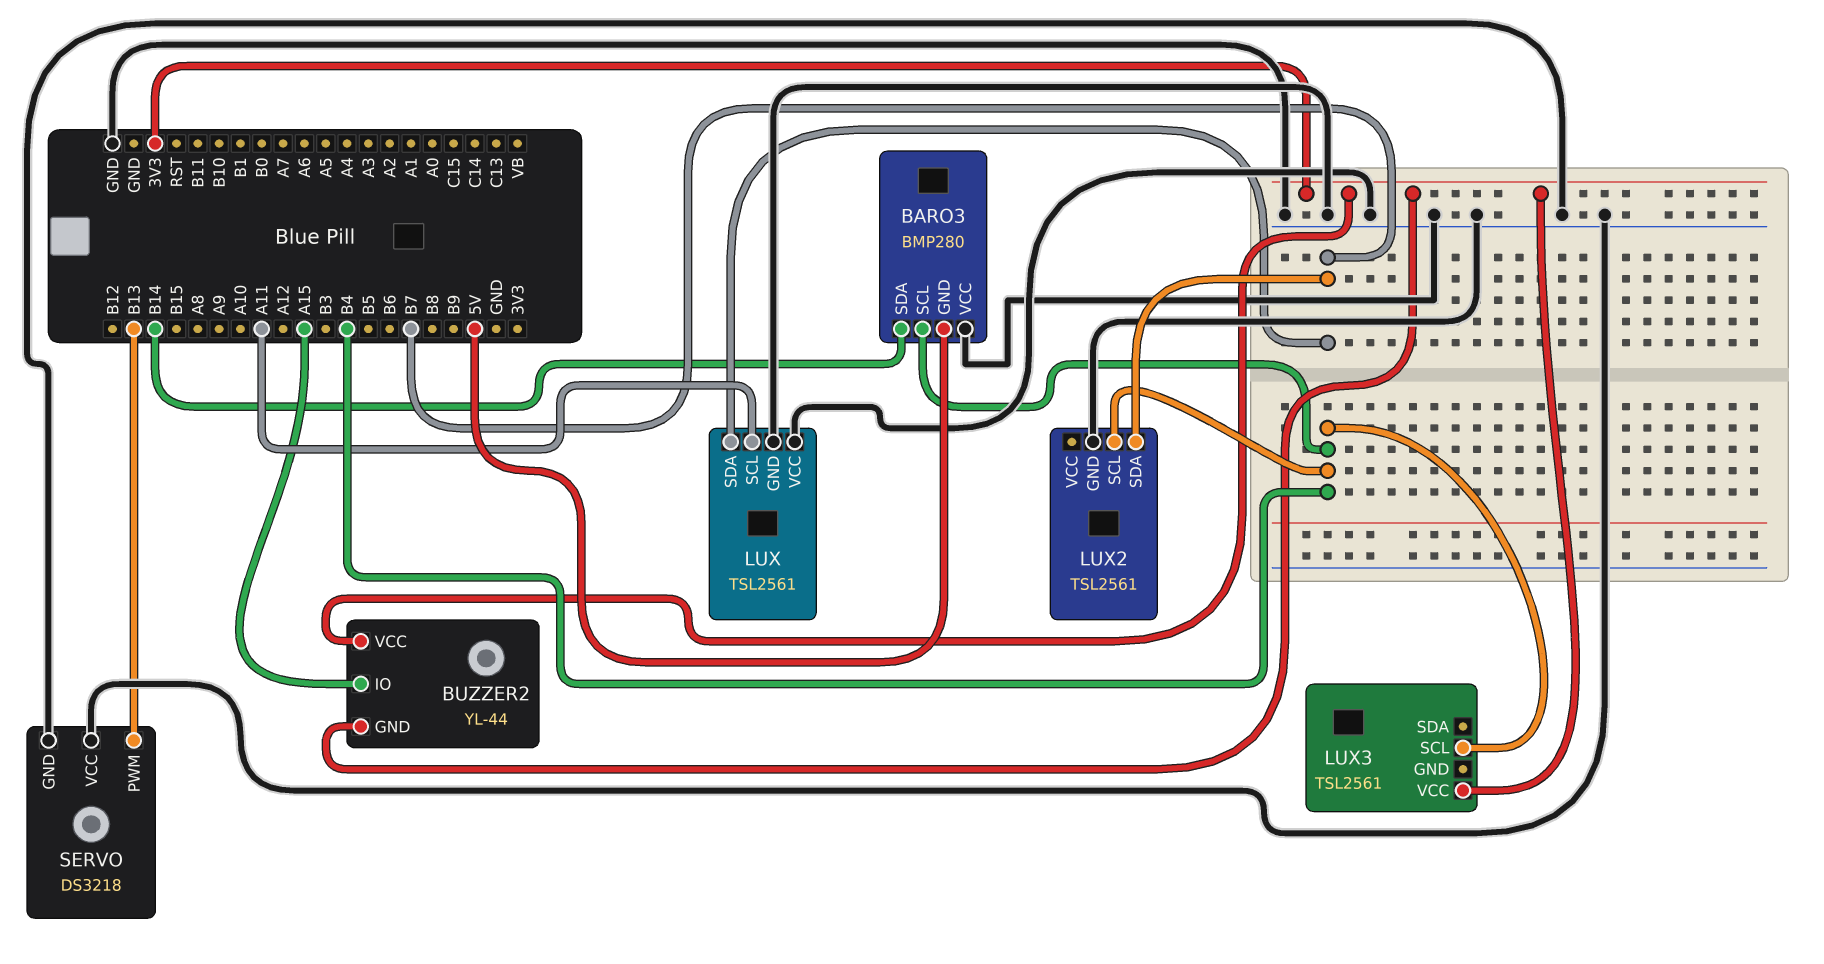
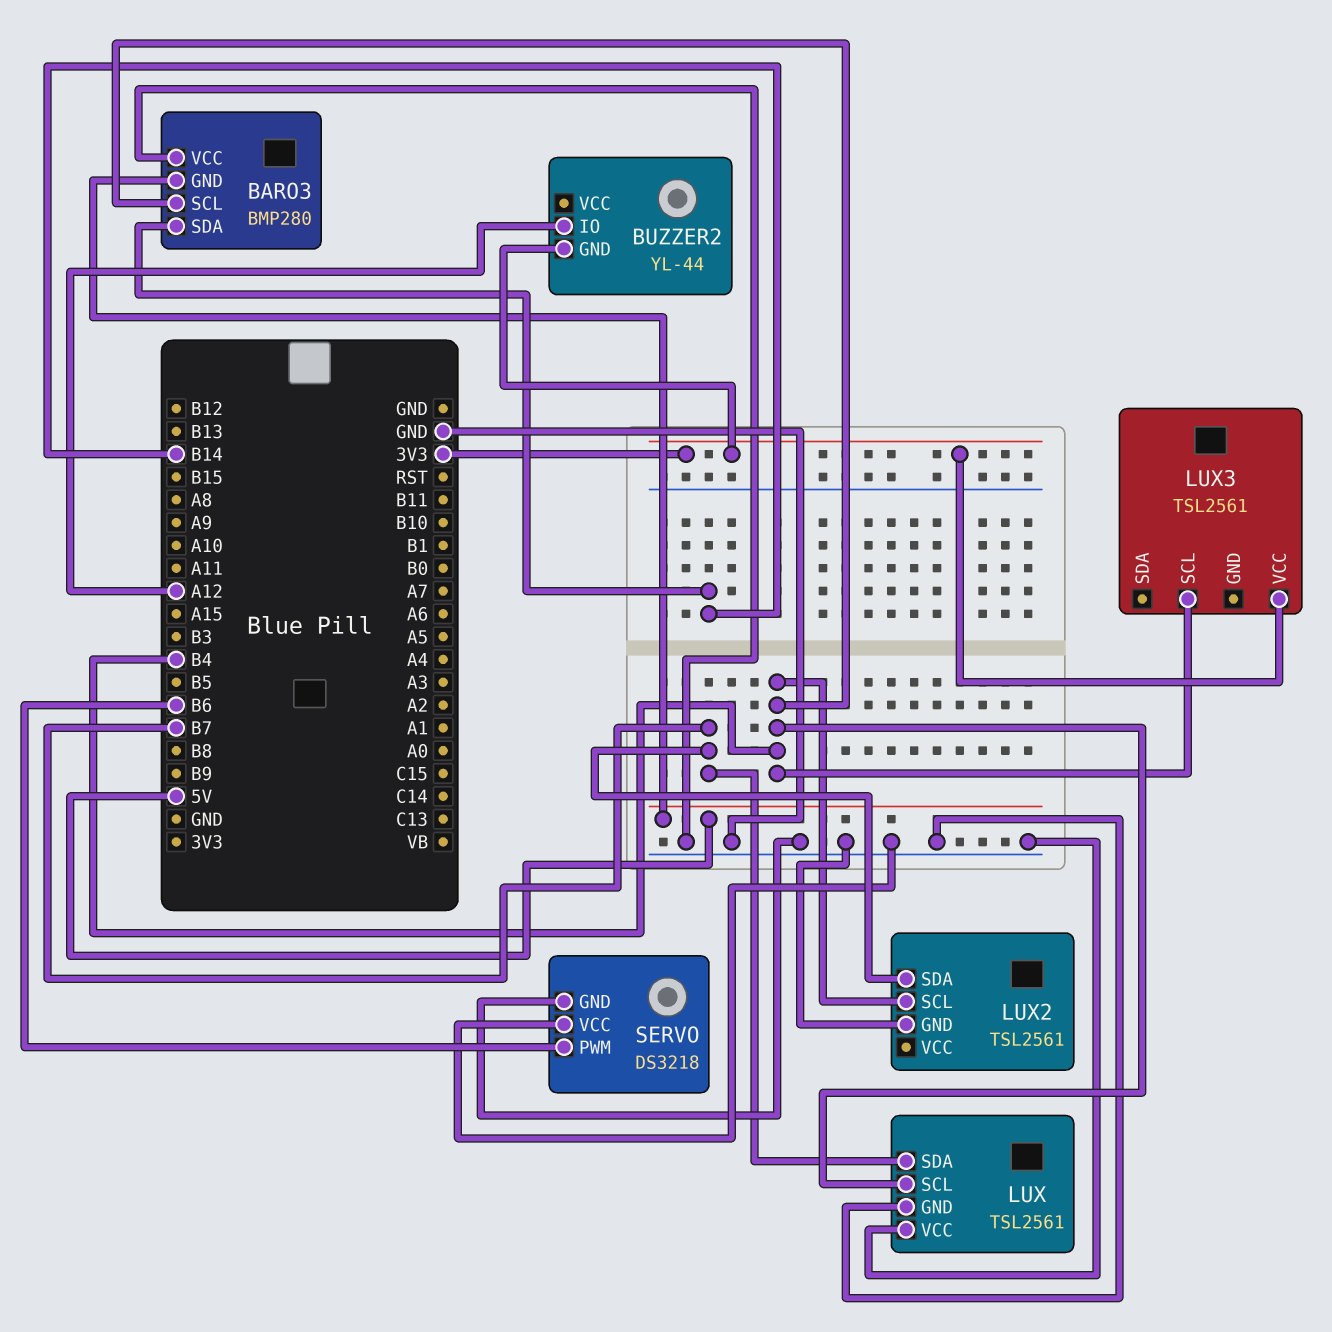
BUZZER2 pin IO: A15 -> A12
BUZZER2 pin VCC: 3V3 -> none
LUX pin SCL: A11 -> B4
SERVO pin PWM: B13 -> B6

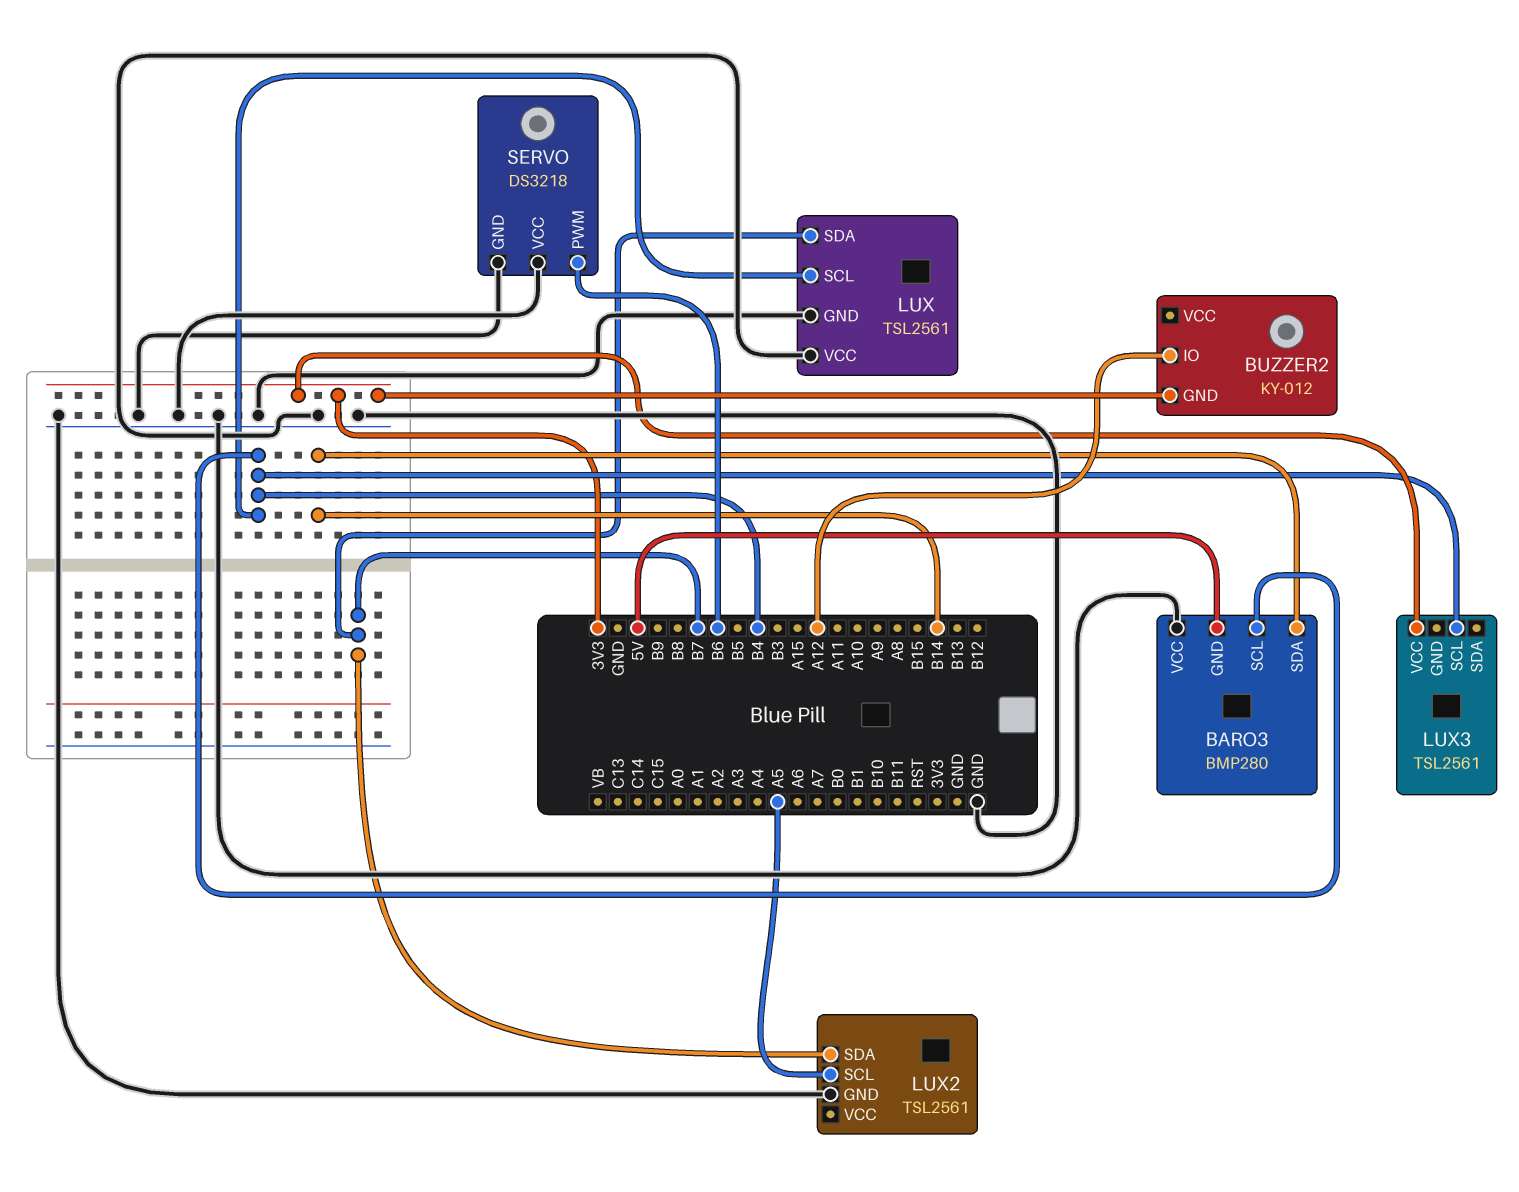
BUZZER2: YL-44 -> KY-012
LUX2 pin SCL: B4 -> A5

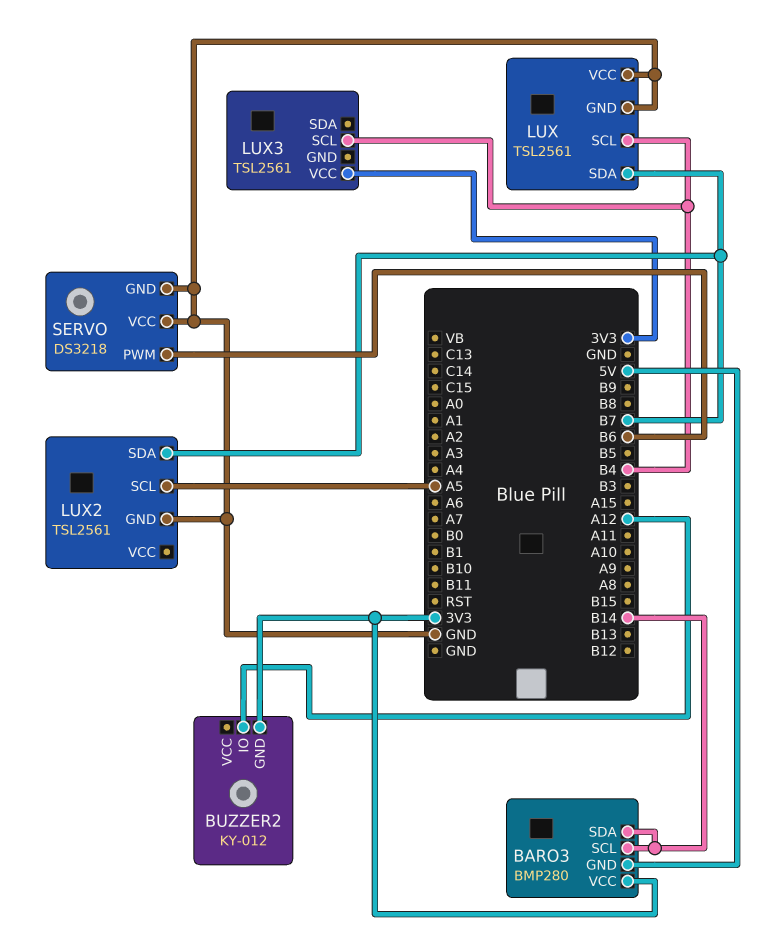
BARO3 pin SCL: B4 -> B14
BARO3 pin VCC: GND -> 3V3

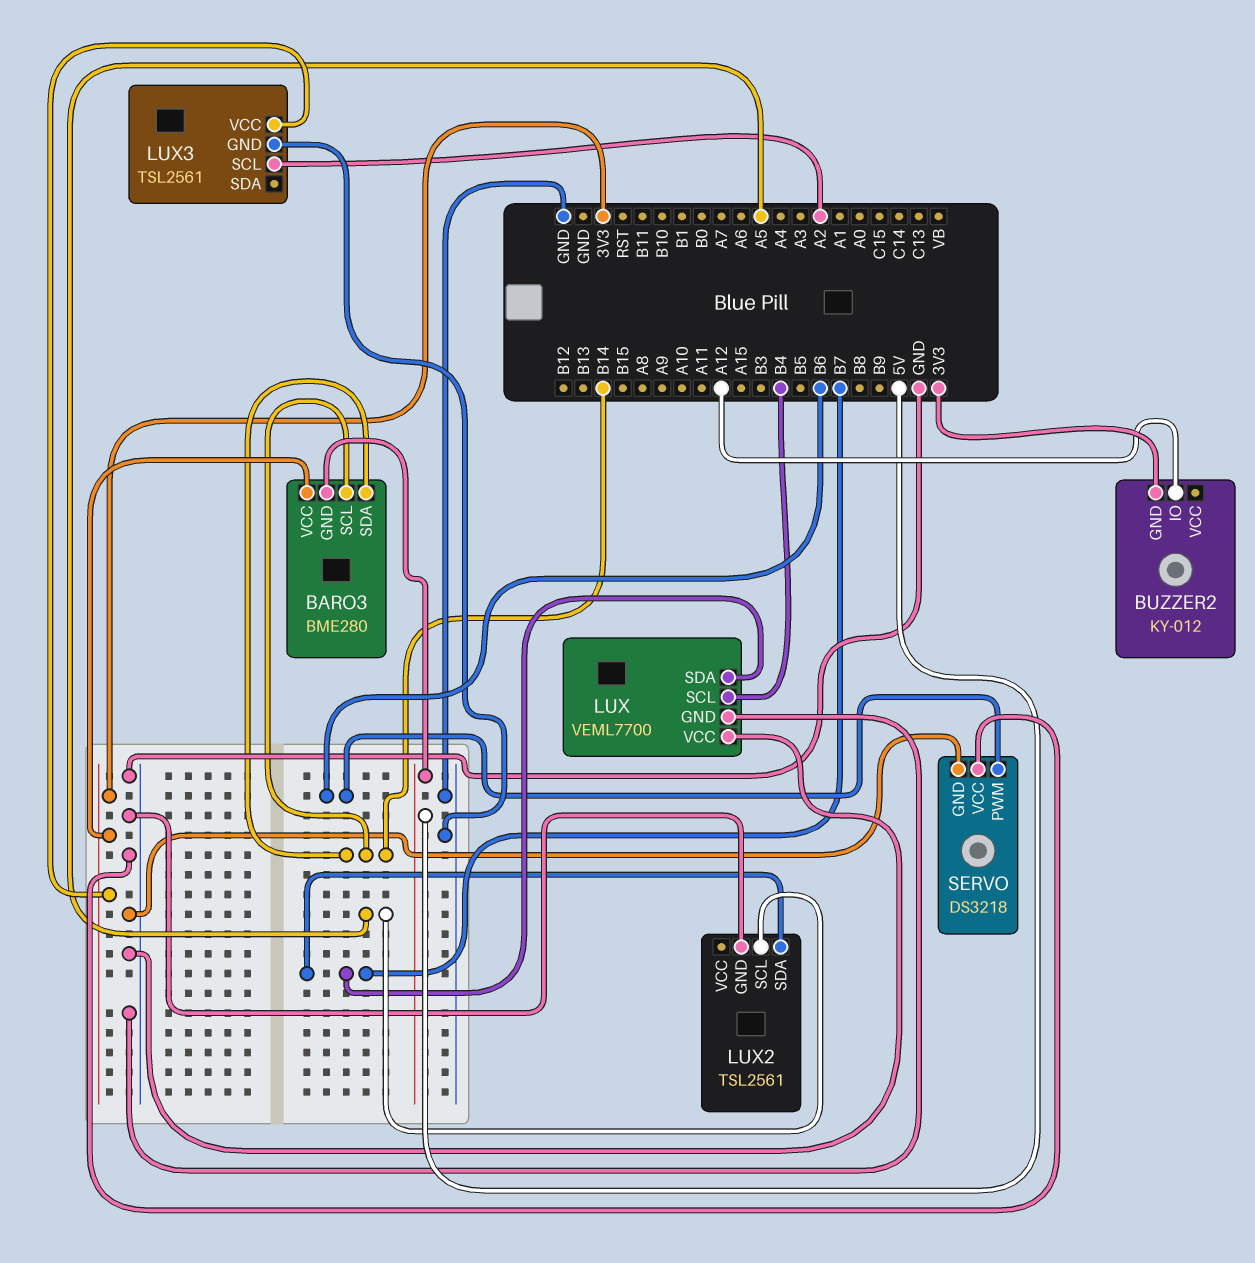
BARO3: BMP280 -> BME280
LUX: TSL2561 -> VEML7700
LUX3 pin GND: none -> GND
LUX3 pin SCL: B4 -> A2

